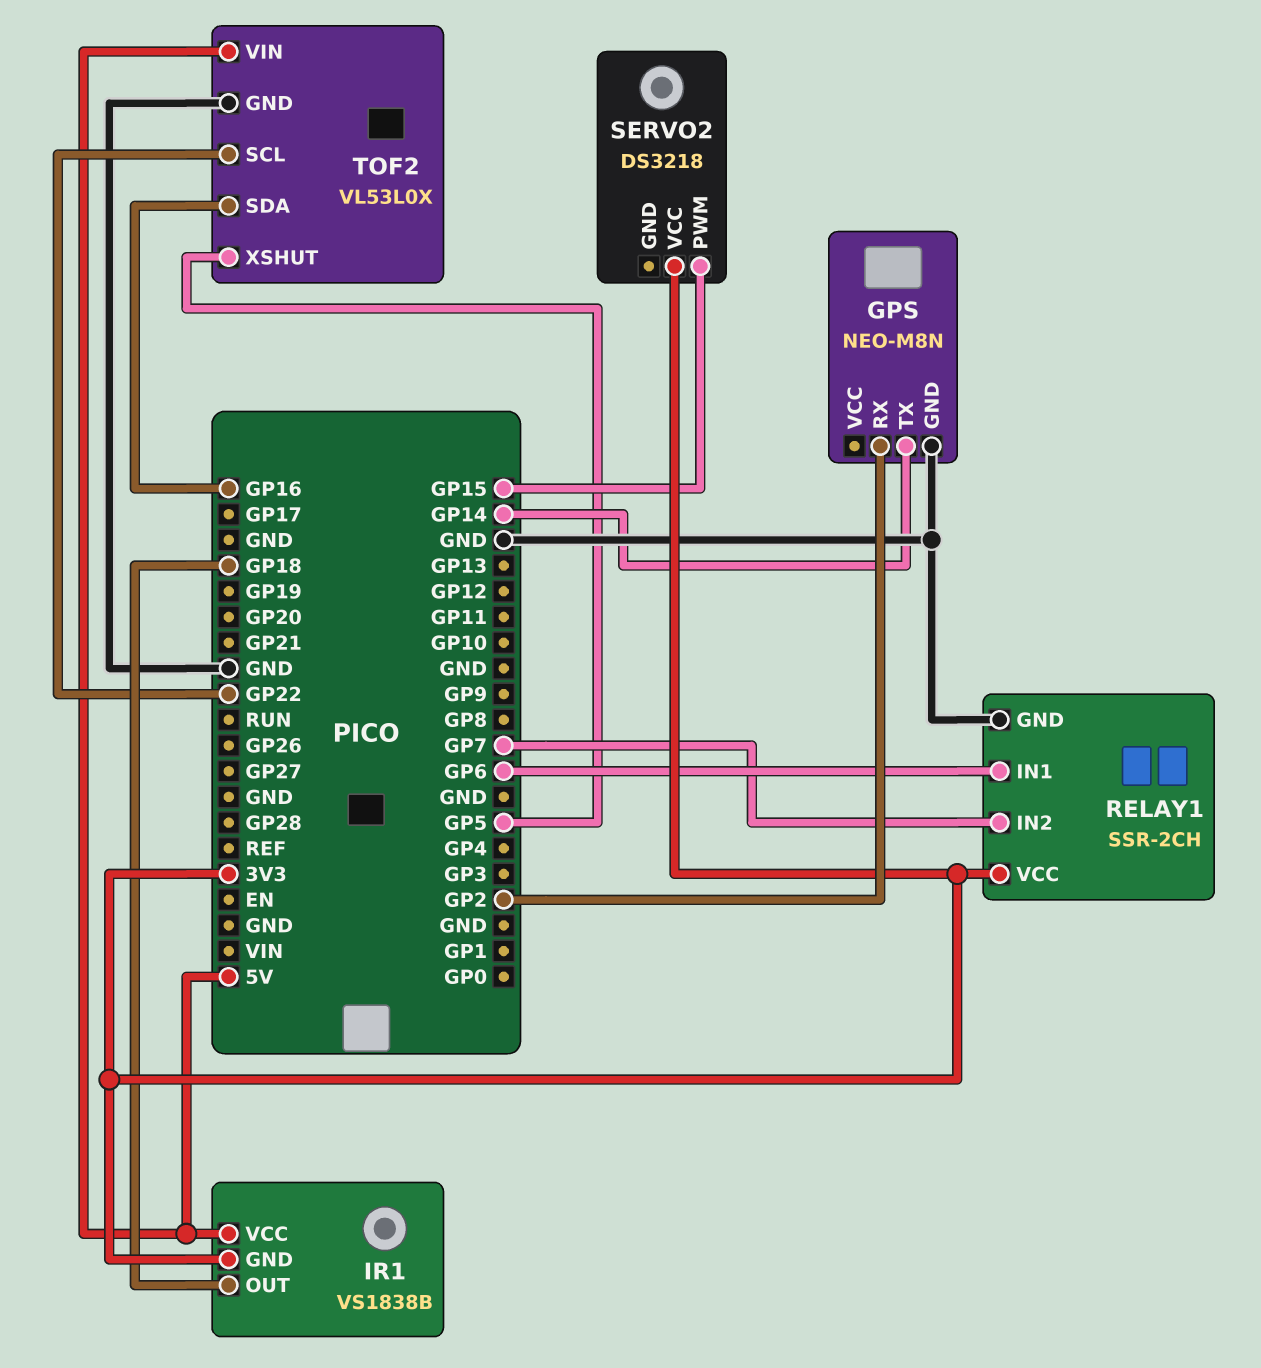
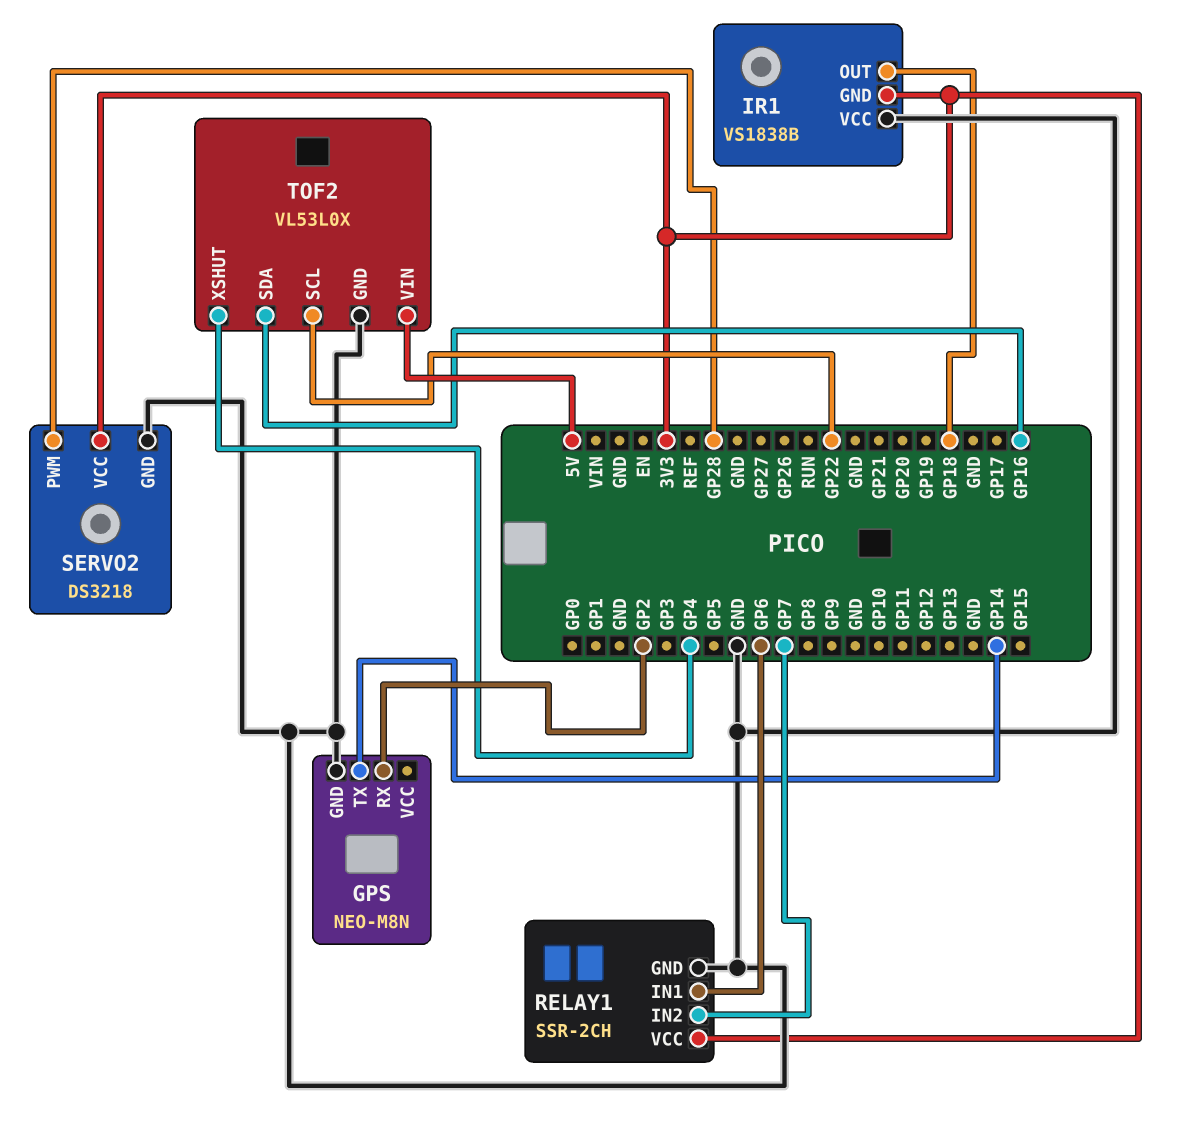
IR1 pin VCC: 5V -> GND
SERVO2 pin GND: none -> GND
SERVO2 pin PWM: GP15 -> GP28
TOF2 pin XSHUT: GP5 -> GP4

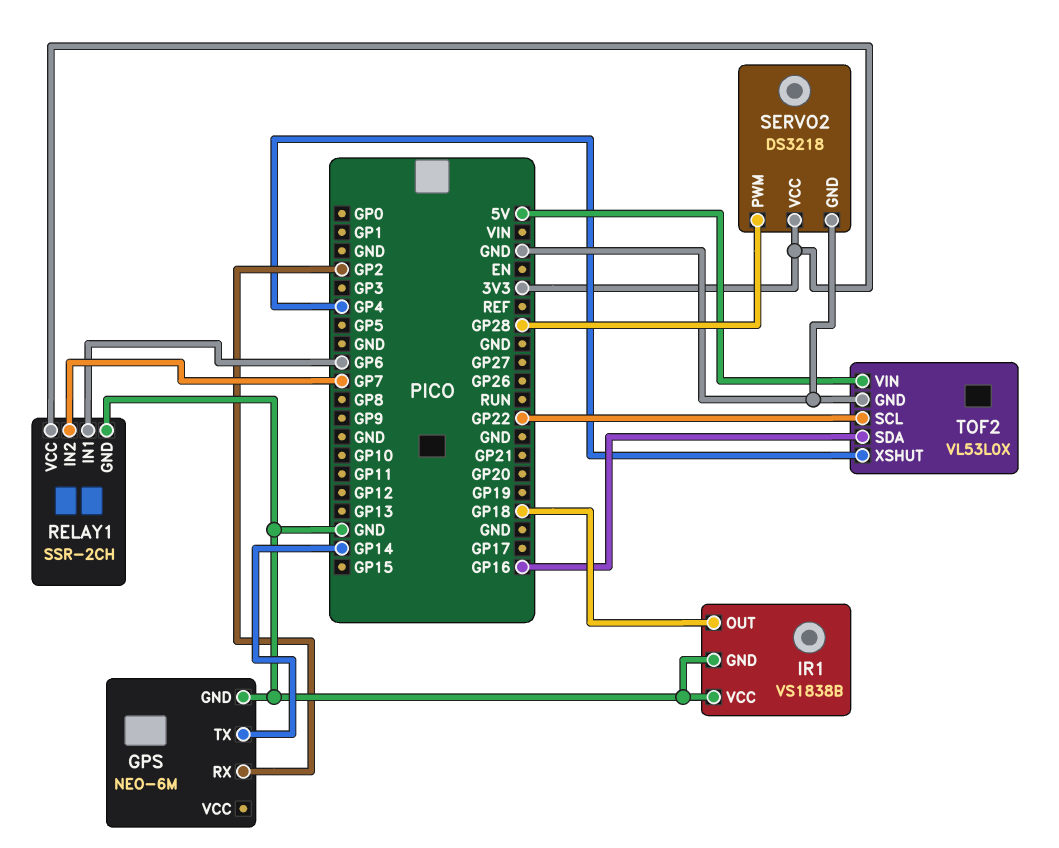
GPS: NEO-M8N -> NEO-6M
IR1 pin GND: 3V3 -> GND

